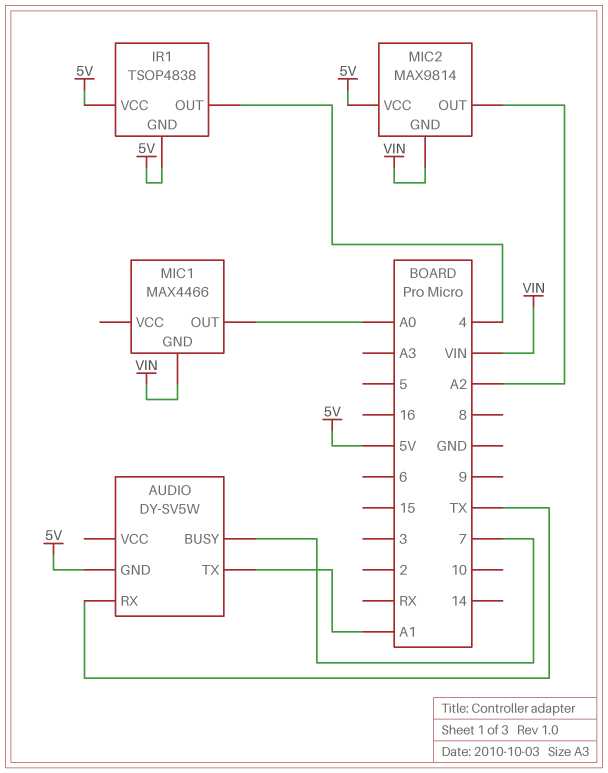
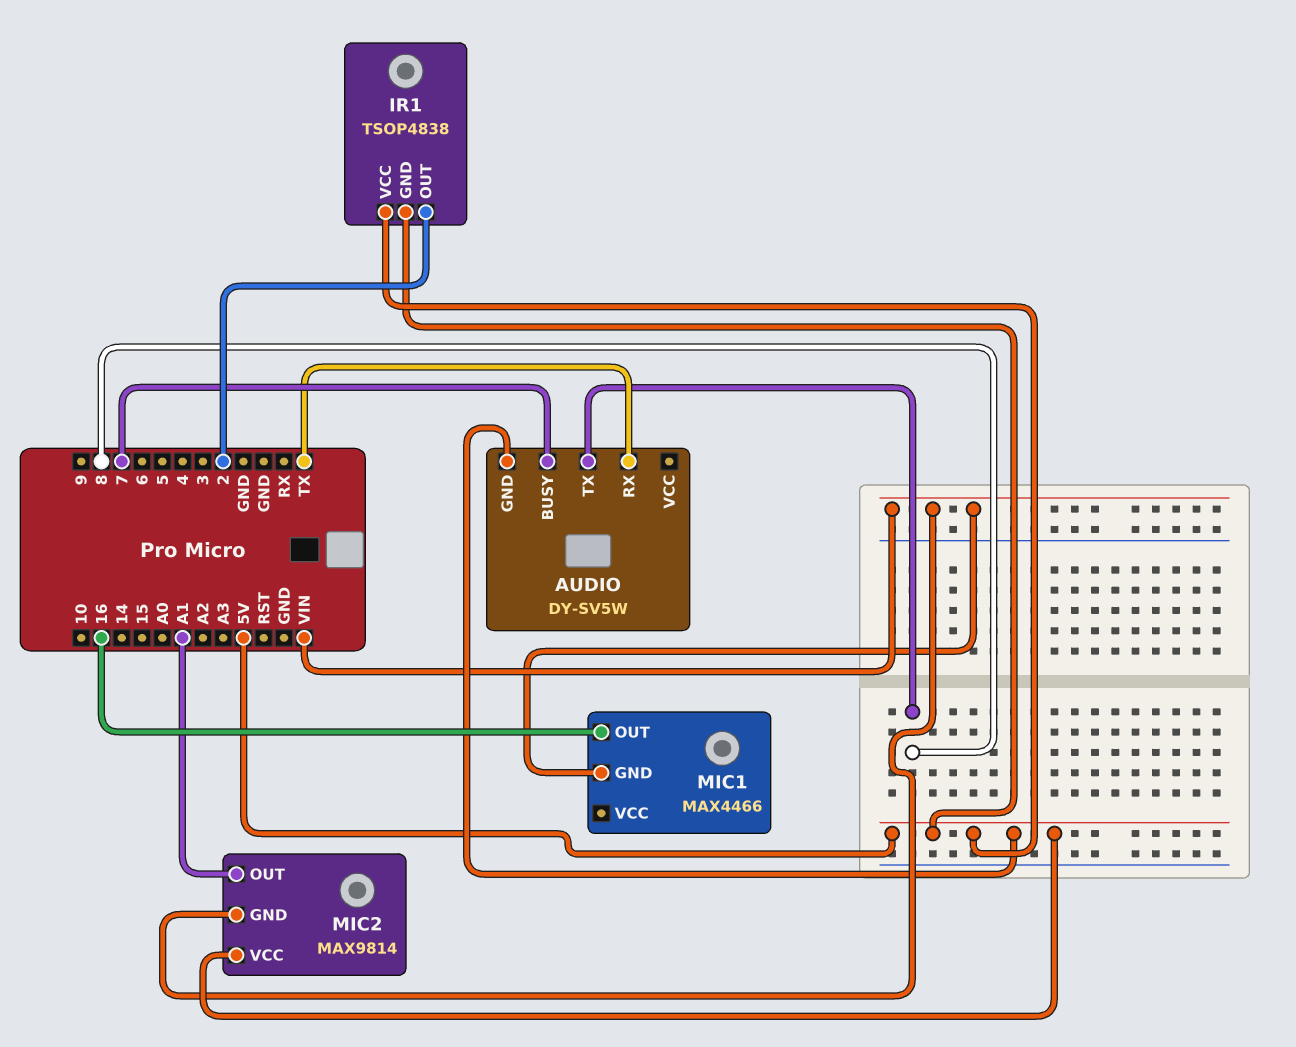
AUDIO pin TX: A1 -> 8
IR1 pin OUT: 4 -> 2
MIC1 pin OUT: A0 -> 16
MIC2 pin OUT: A2 -> A1

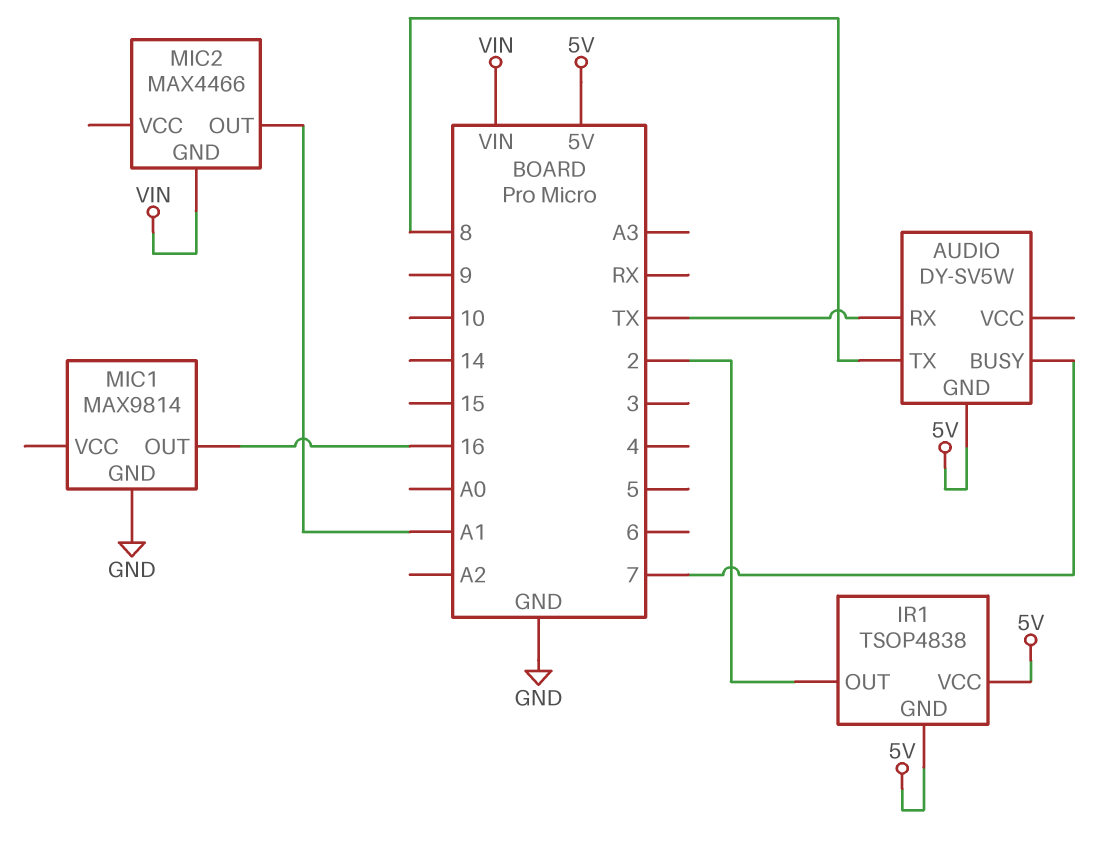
MIC1: MAX4466 -> MAX9814
MIC1 pin GND: VIN -> GND
MIC2: MAX9814 -> MAX4466
MIC2 pin VCC: 5V -> none

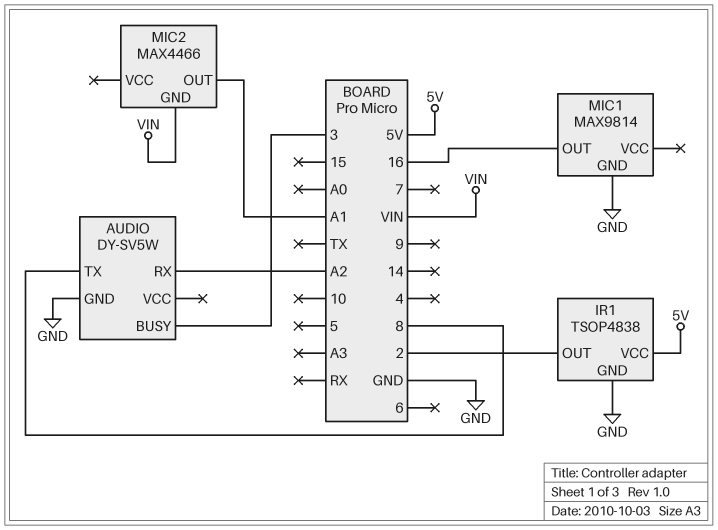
AUDIO pin BUSY: 7 -> 3
AUDIO pin GND: 5V -> GND
AUDIO pin RX: TX -> A2
IR1 pin GND: 5V -> GND

